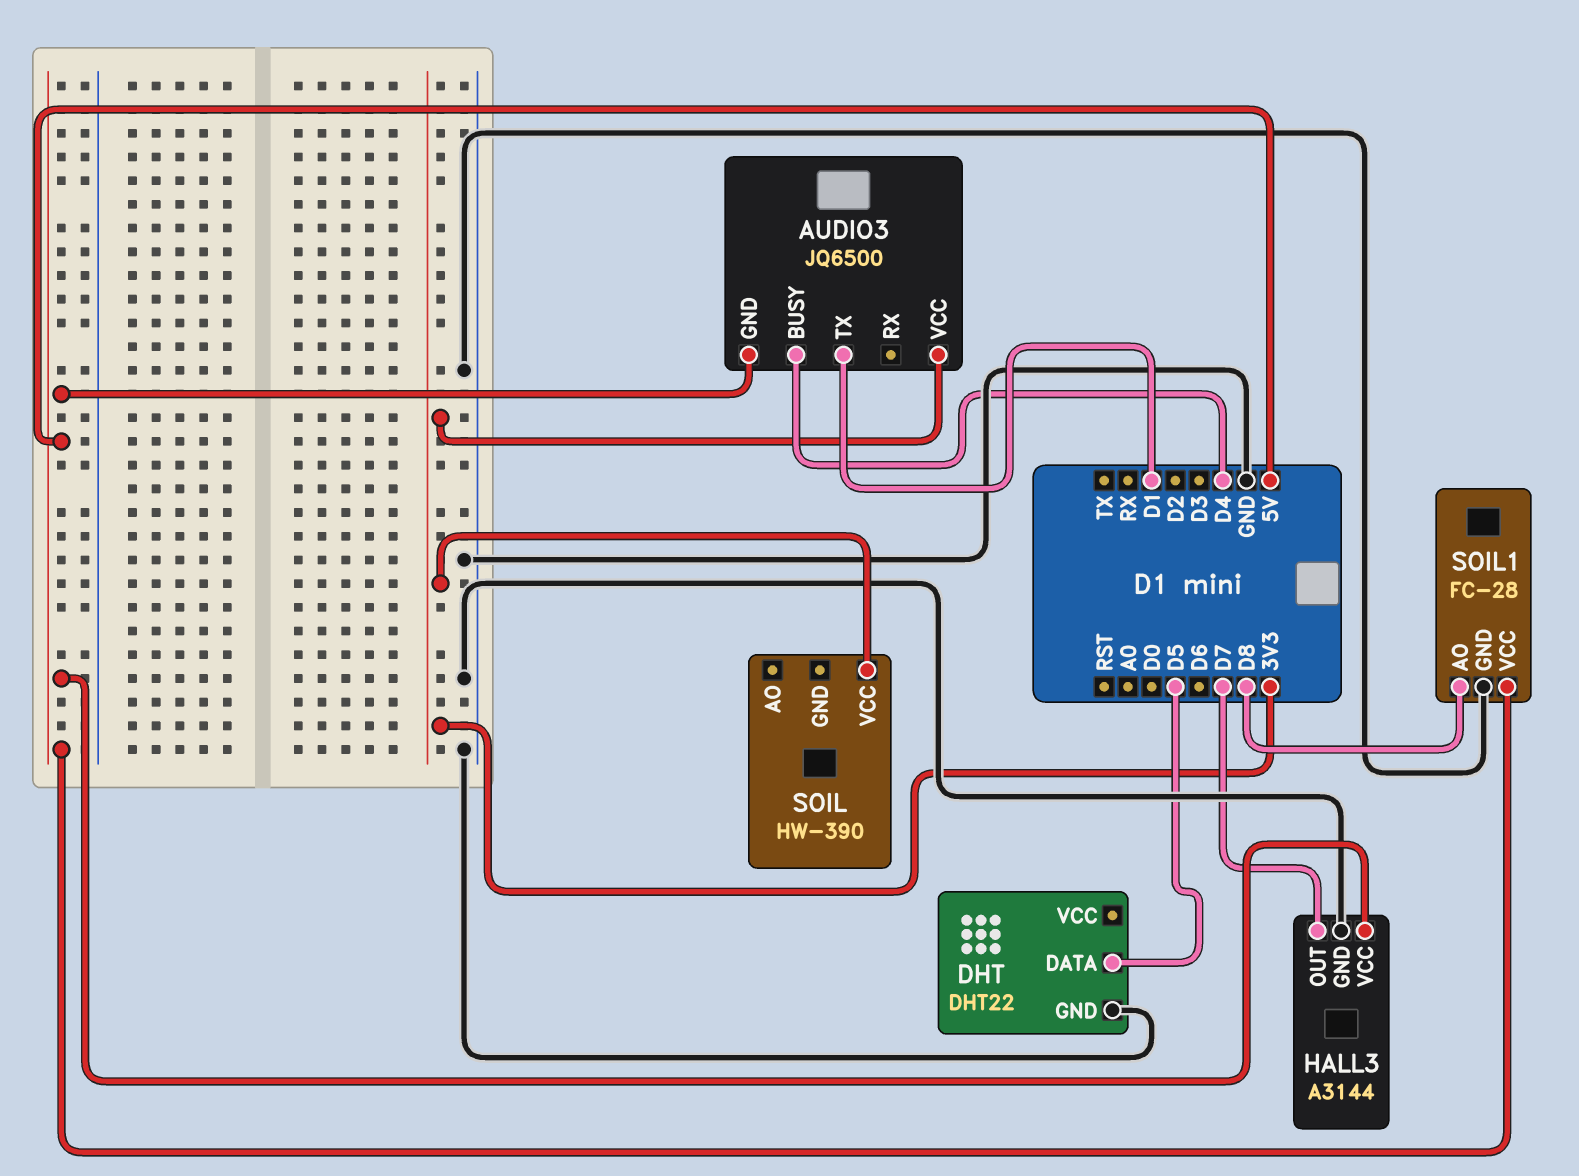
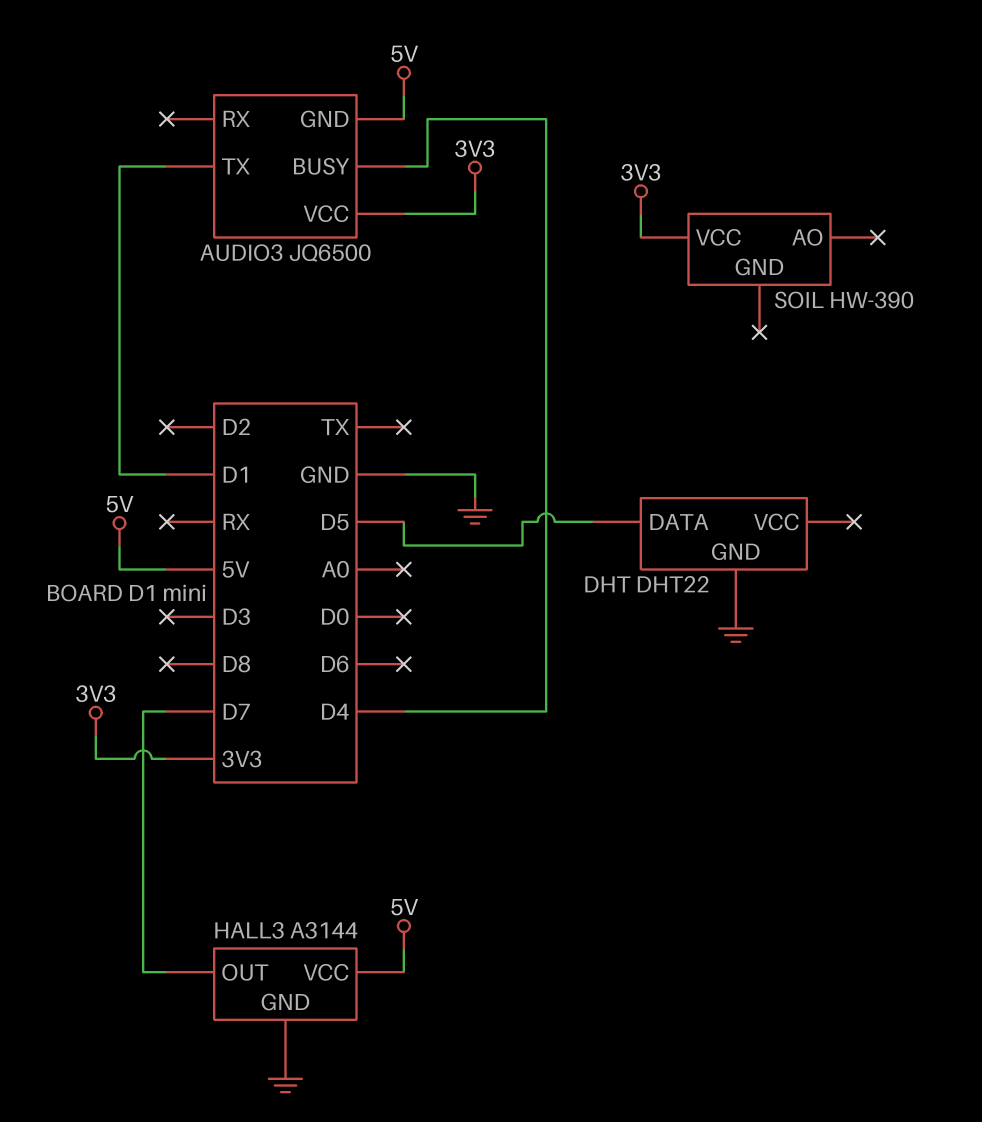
SOIL1: FC-28 -> none
SOIL1 pin AO: D8 -> none
SOIL1 pin GND: GND -> none
SOIL1 pin VCC: 5V -> none

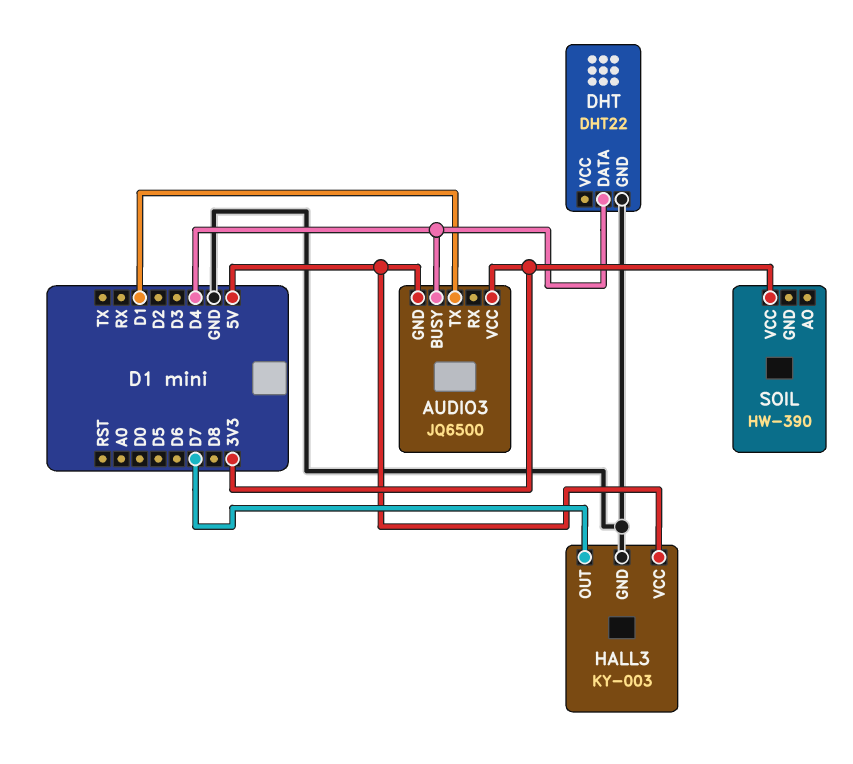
DHT pin DATA: D5 -> D4
HALL3: A3144 -> KY-003

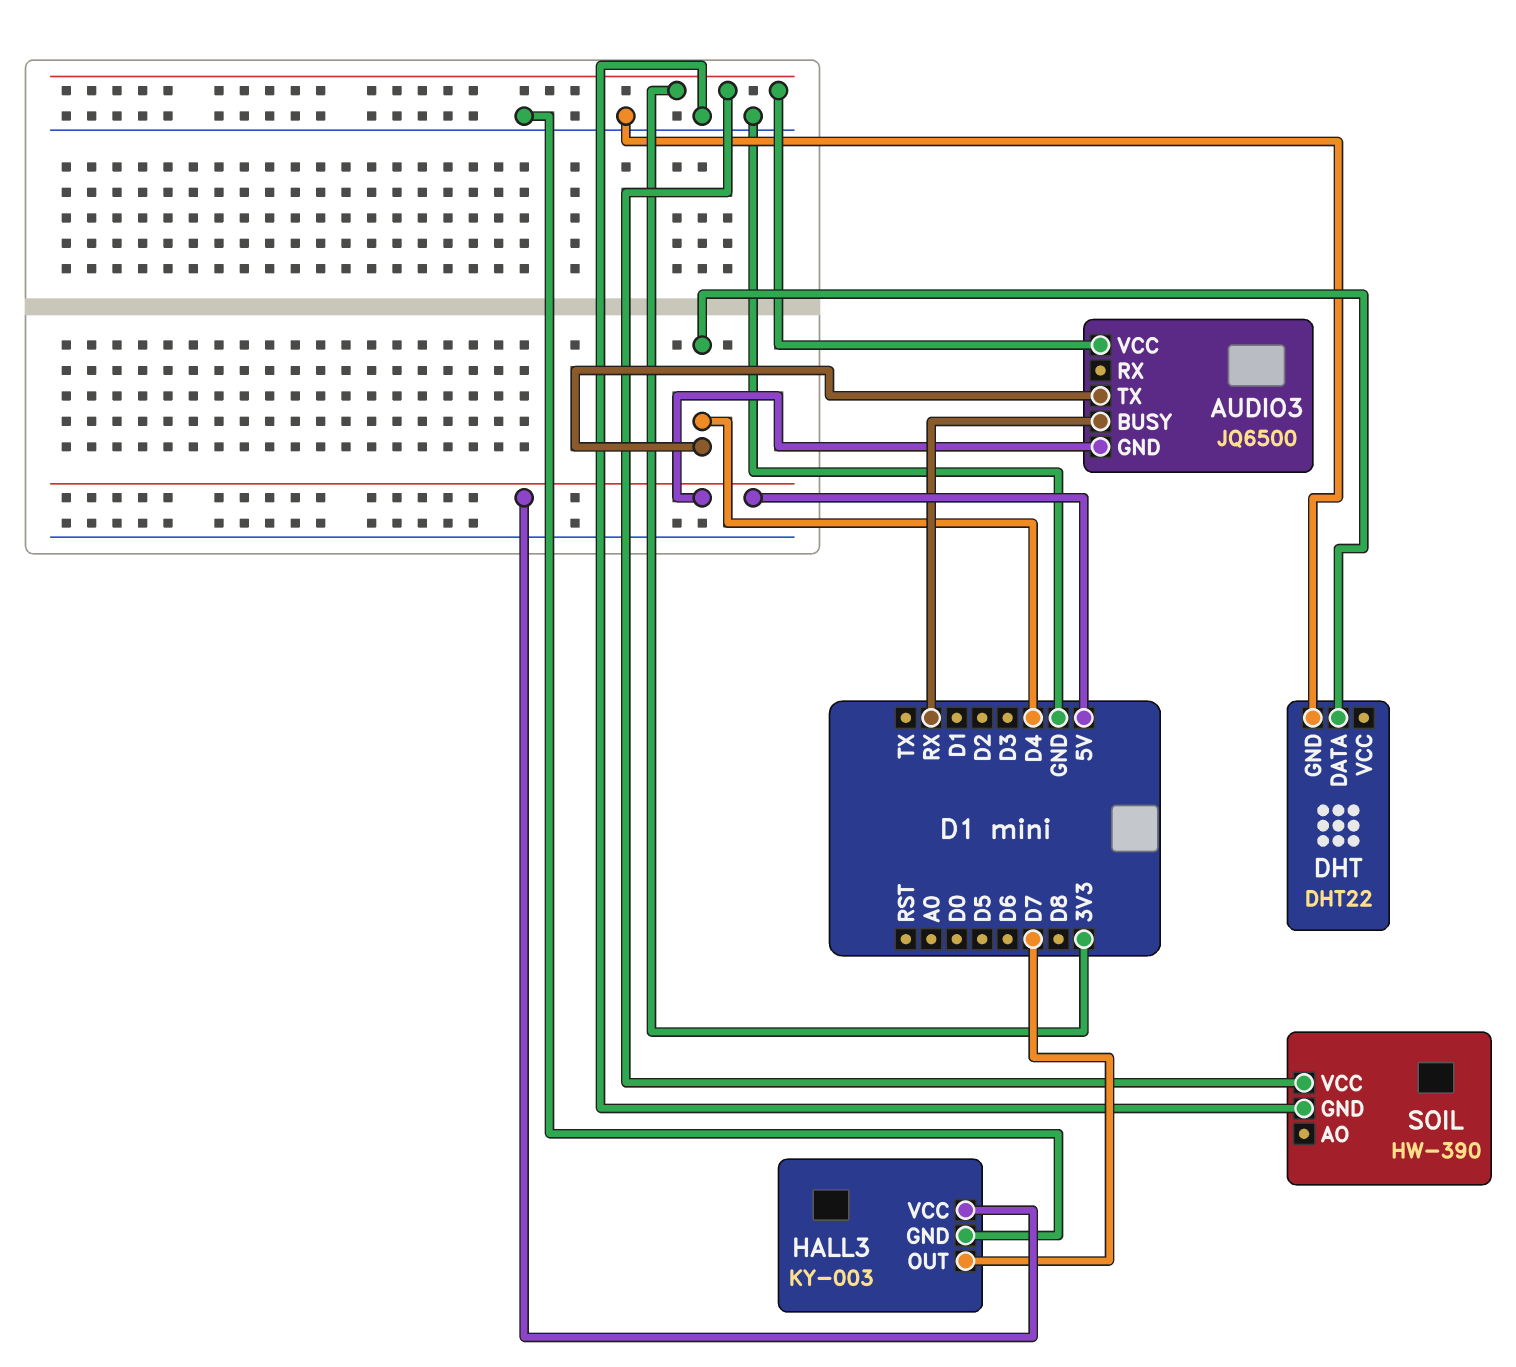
AUDIO3 pin BUSY: D4 -> RX
AUDIO3 pin TX: D1 -> D4
SOIL pin GND: none -> GND

